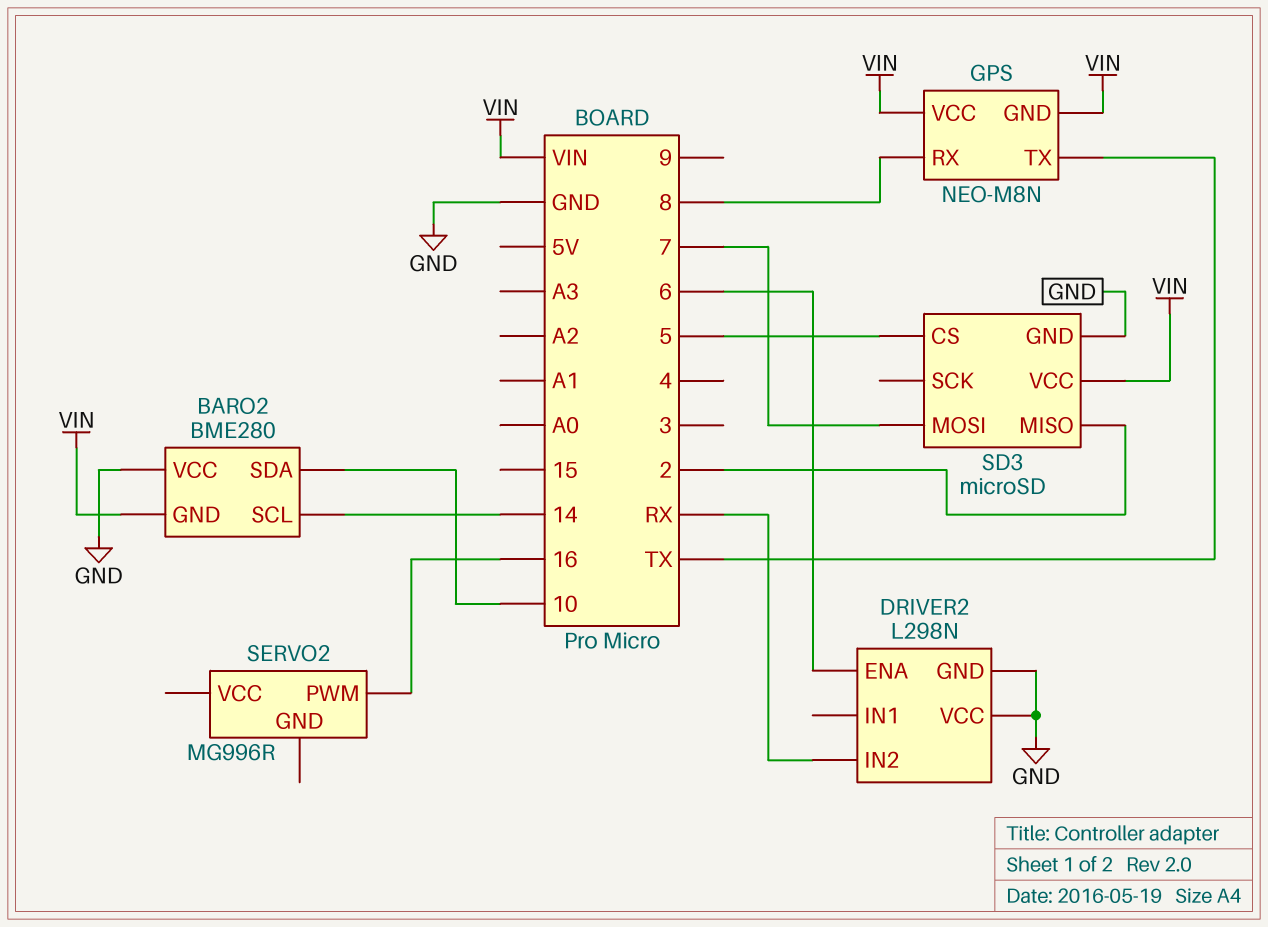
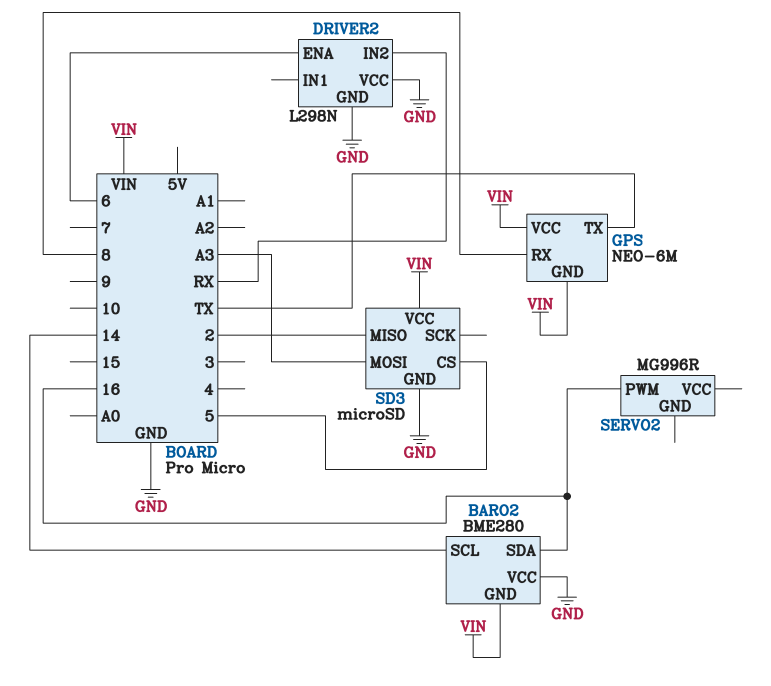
BARO2 pin SDA: 10 -> 16
GPS: NEO-M8N -> NEO-6M
SD3 pin MOSI: 7 -> A3

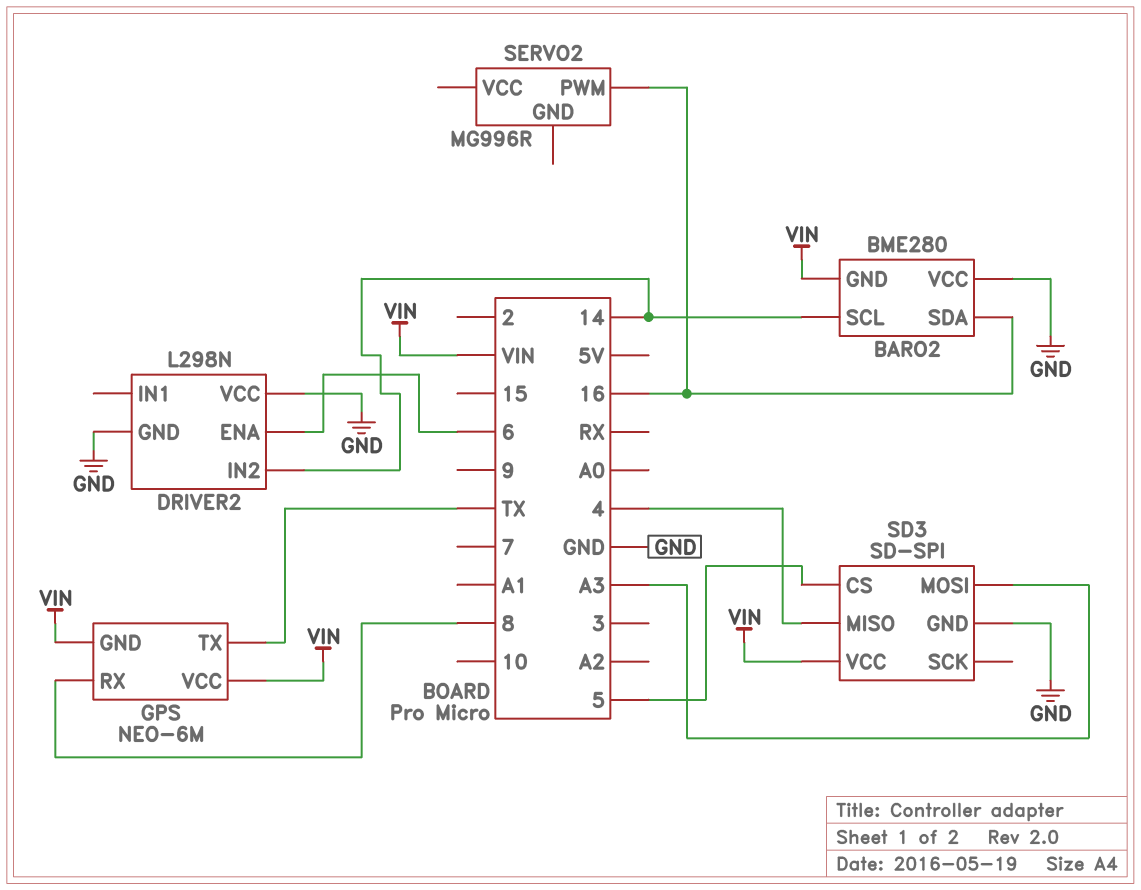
DRIVER2 pin IN2: RX -> 14
SD3: microSD -> SD-SPI
SD3 pin MISO: 2 -> 4

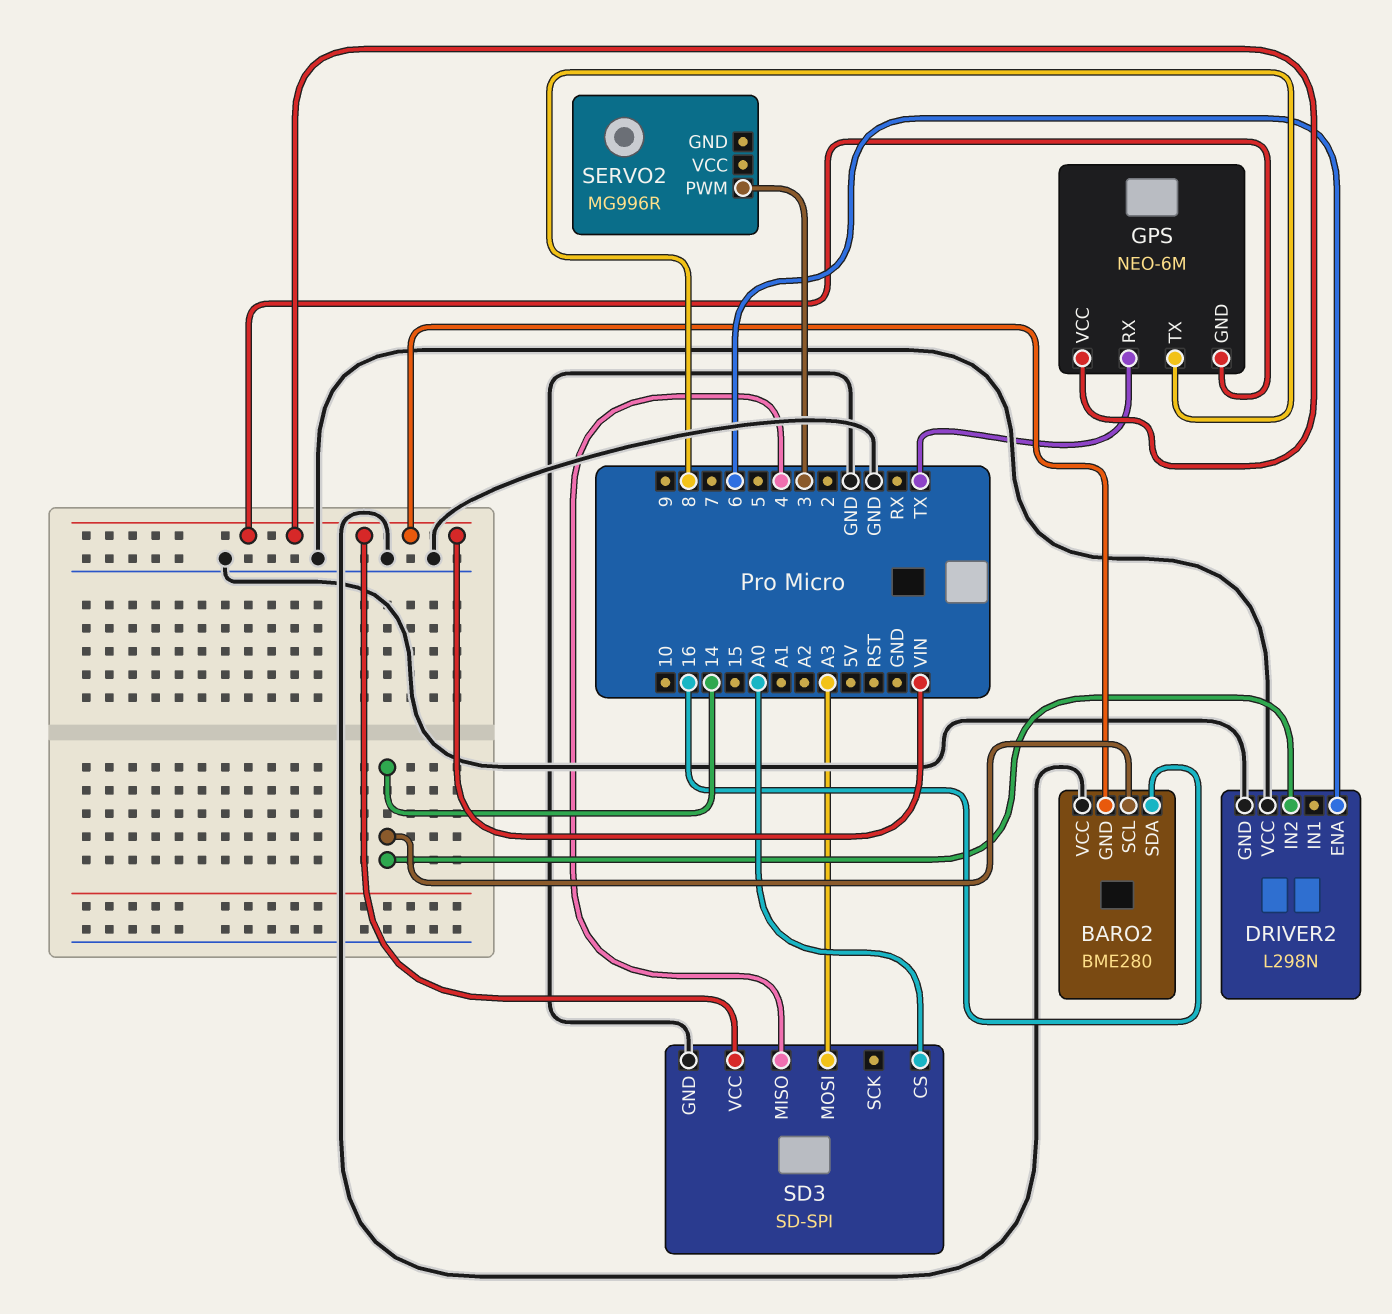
GPS pin RX: 8 -> TX
GPS pin TX: TX -> 8
SD3 pin CS: 5 -> A0
SERVO2 pin PWM: 16 -> 3

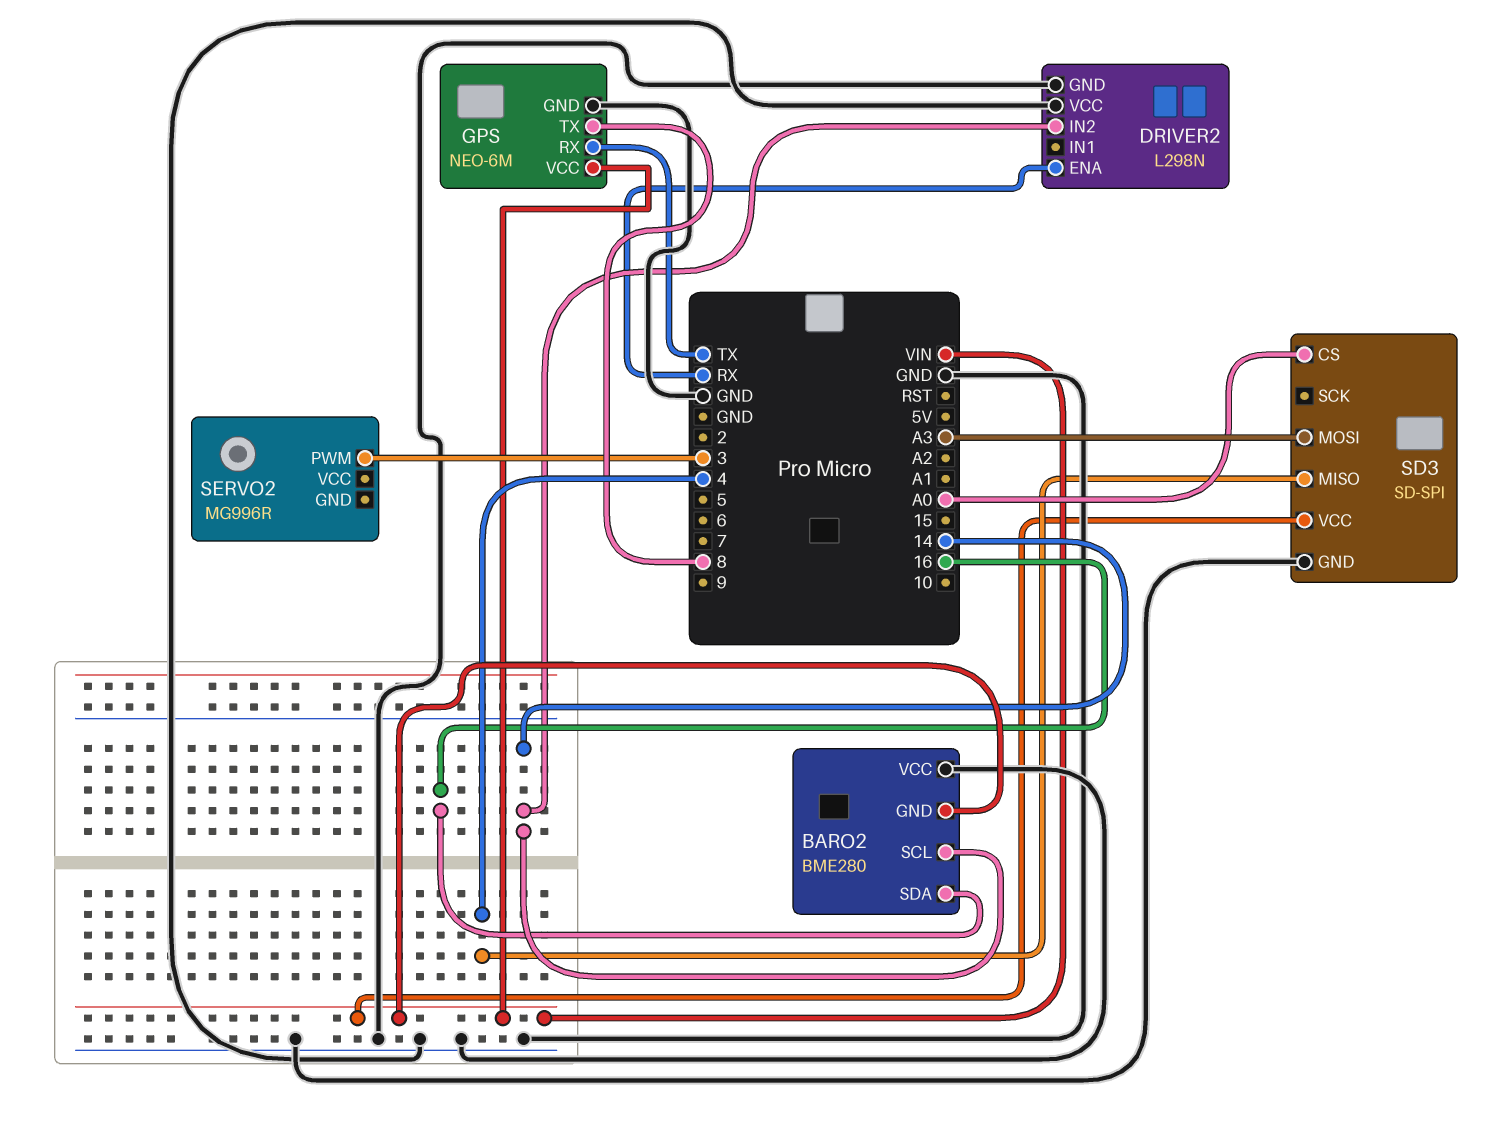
DRIVER2 pin ENA: 6 -> RX
GPS pin GND: VIN -> GND

